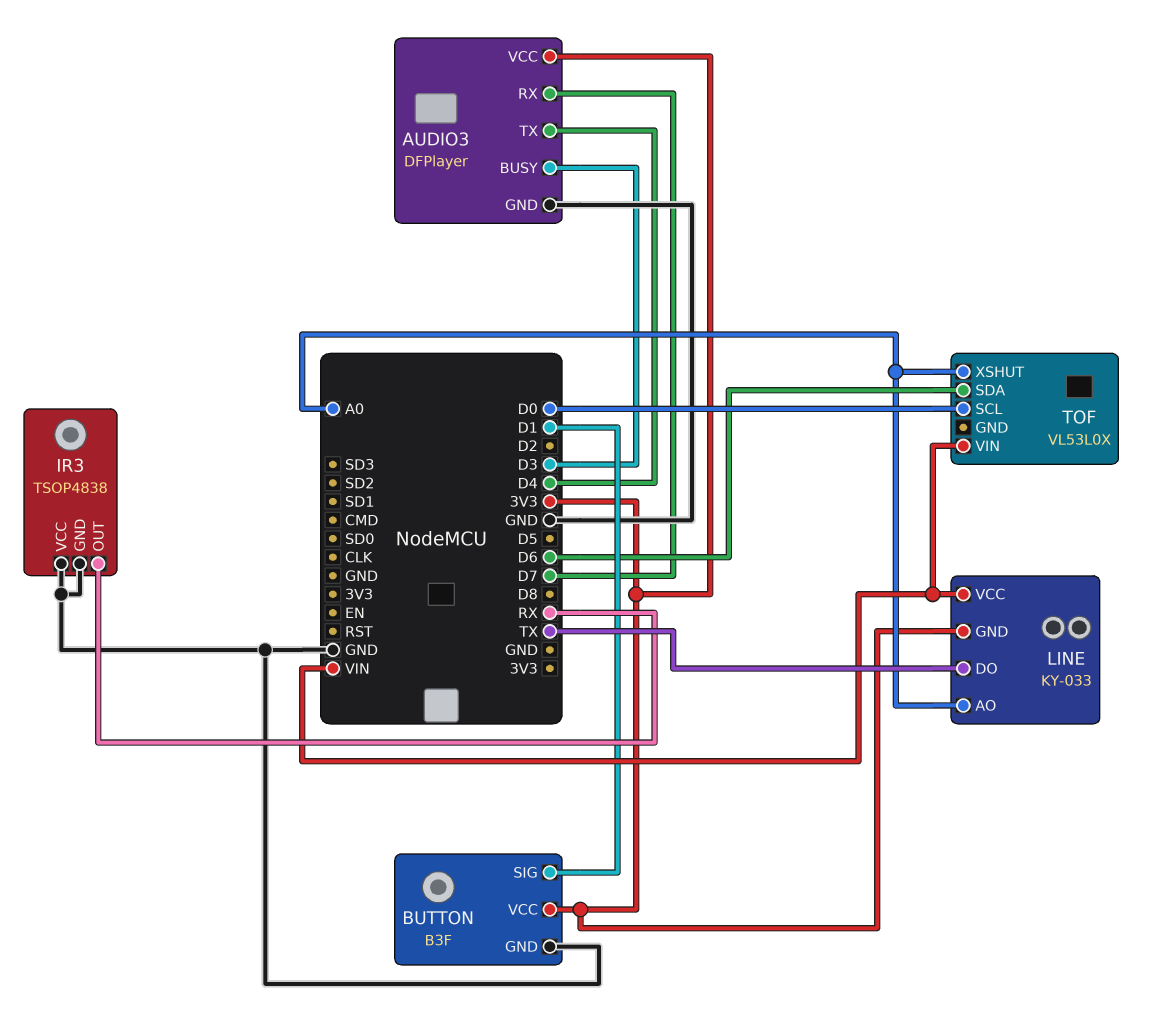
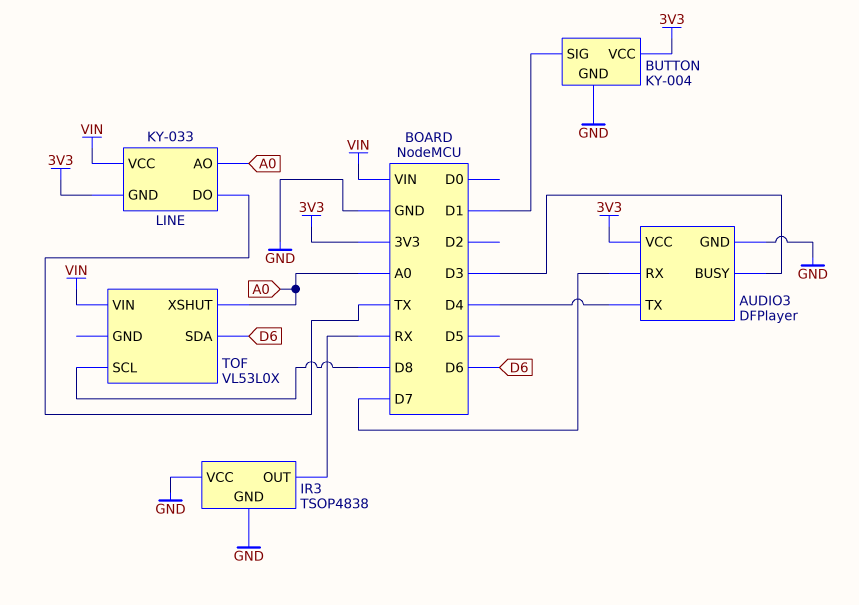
BUTTON: B3F -> KY-004
TOF pin SCL: D0 -> D8

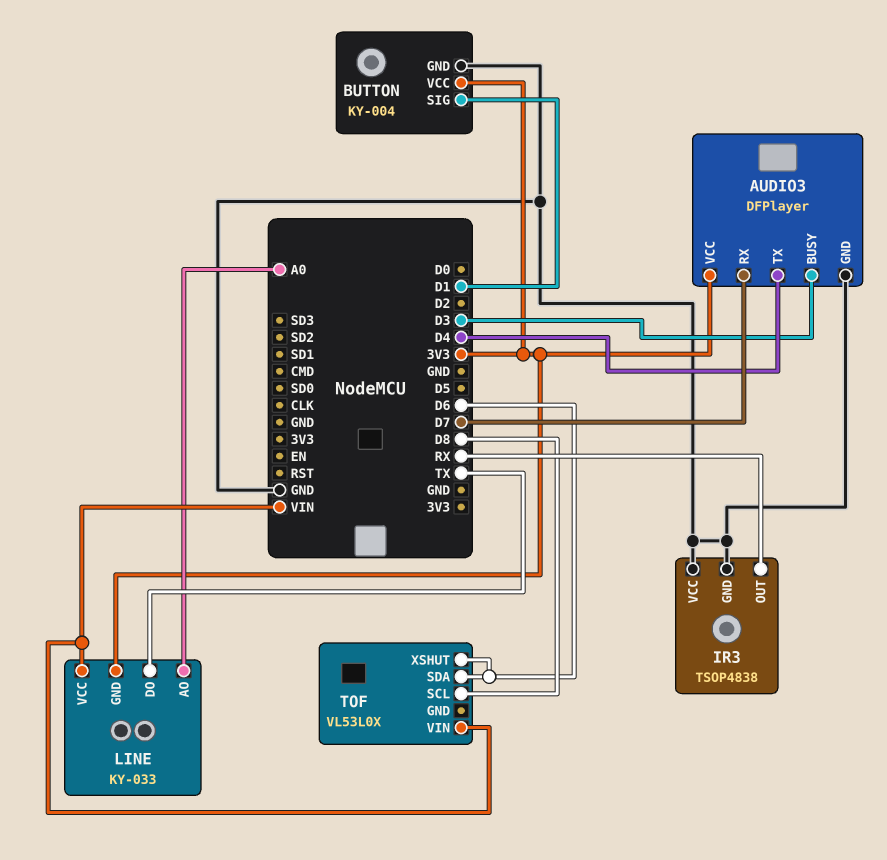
TOF pin XSHUT: A0 -> D6

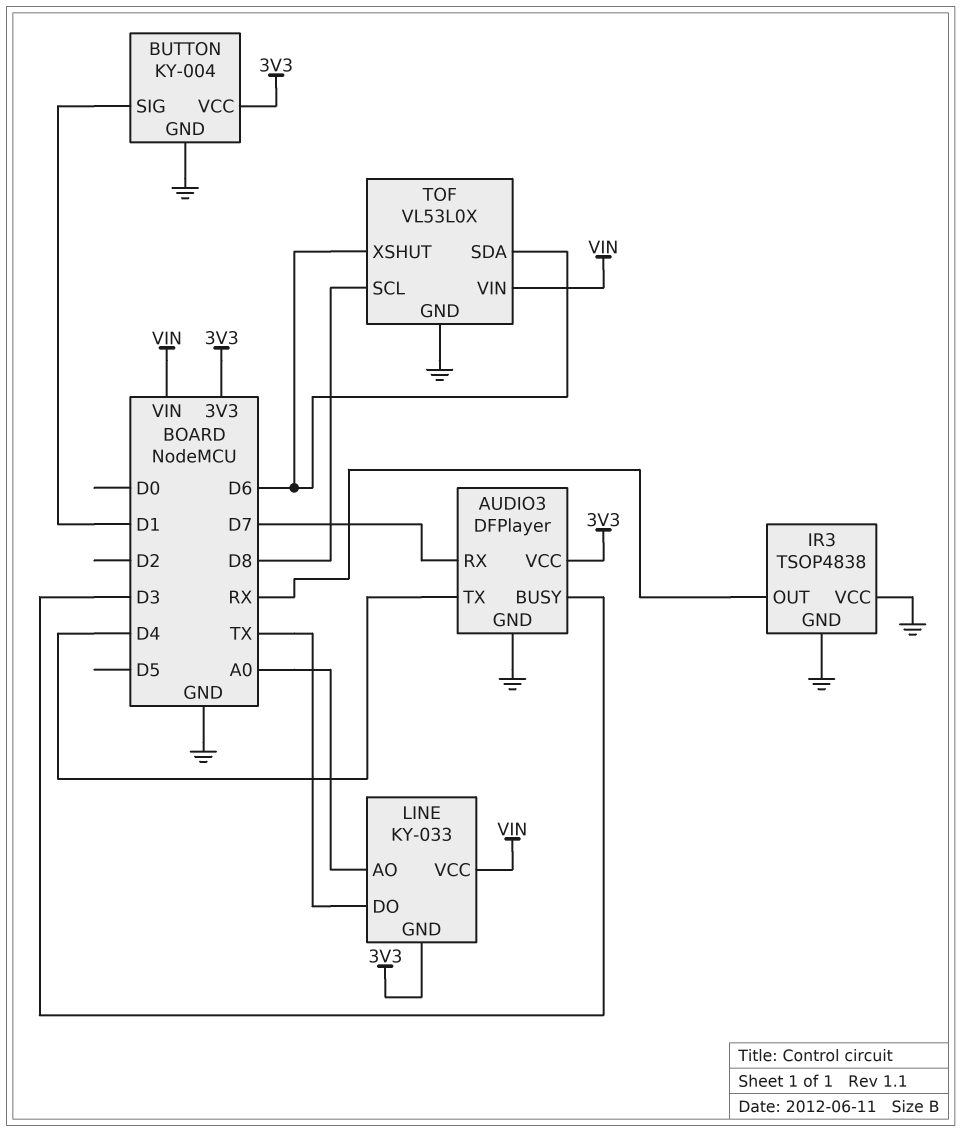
TOF pin GND: none -> GND

